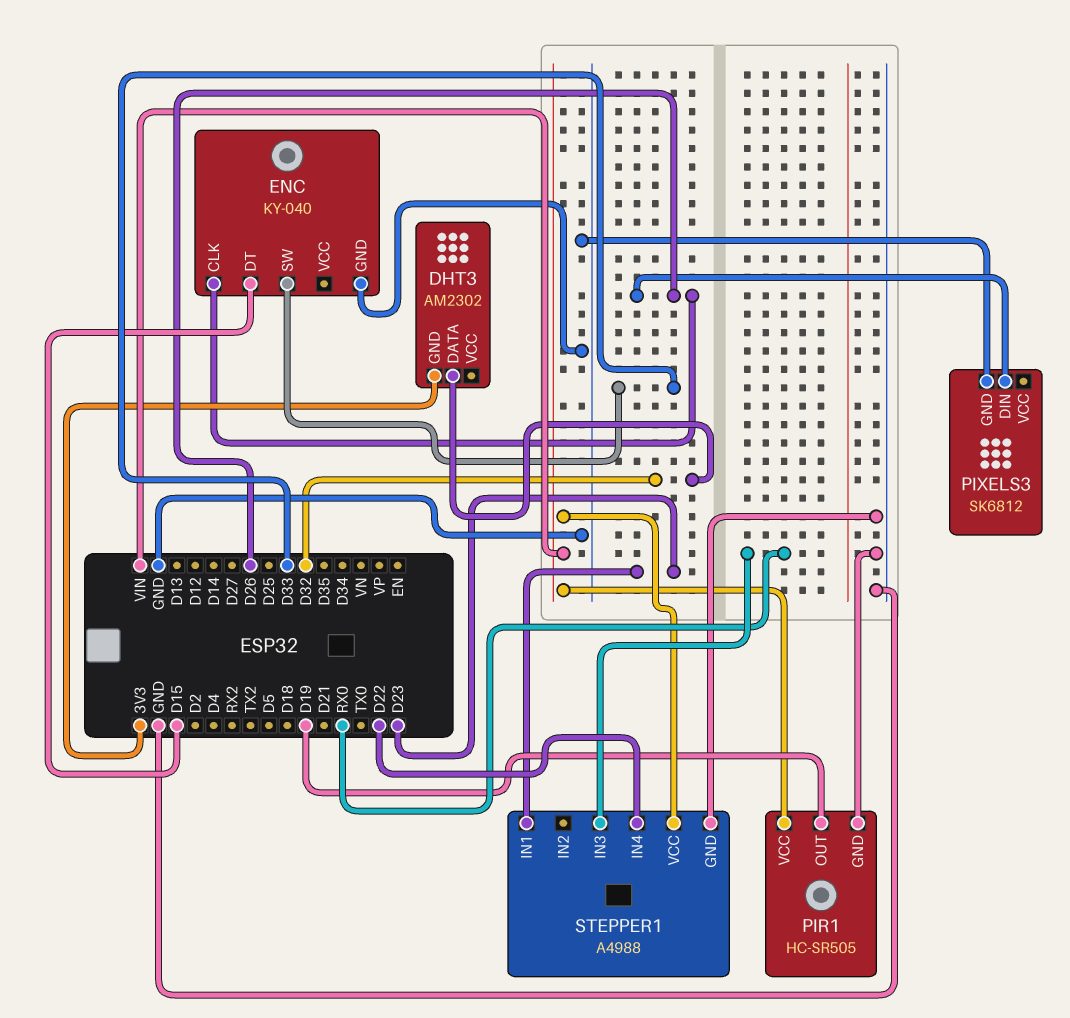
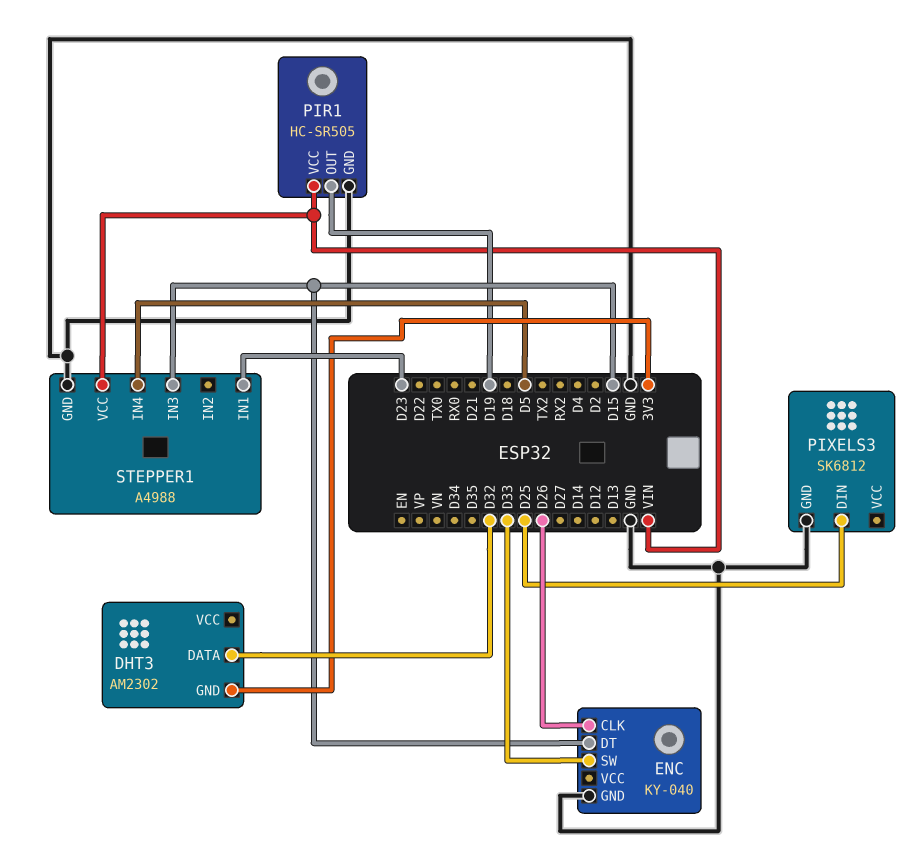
PIXELS3 pin DIN: D26 -> D25
STEPPER1 pin IN3: RX0 -> D15
STEPPER1 pin IN4: D22 -> D5

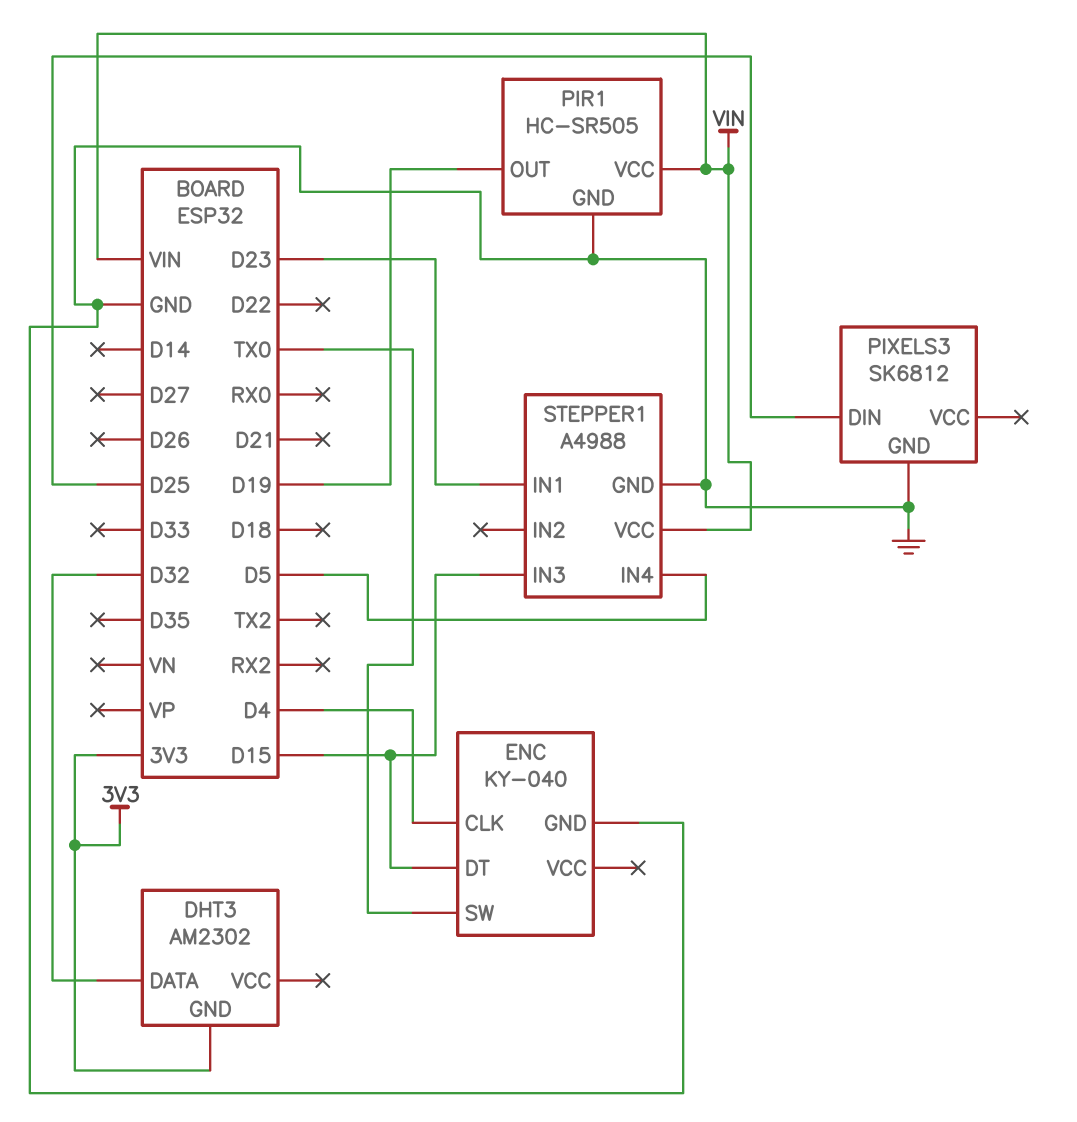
ENC pin CLK: D26 -> D4
ENC pin SW: D33 -> TX0

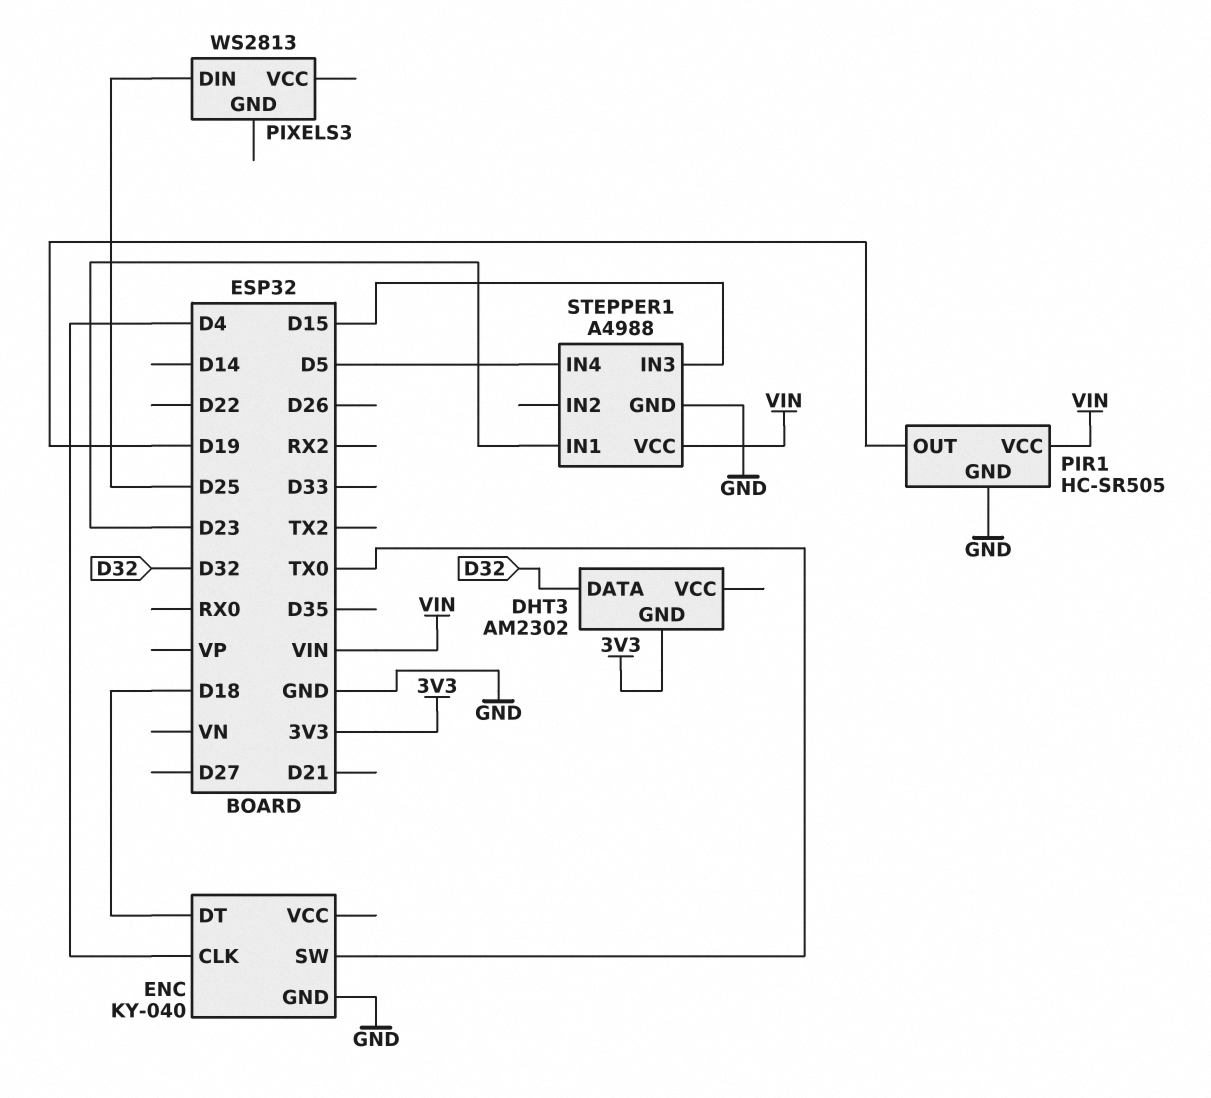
ENC pin DT: D15 -> D18
PIXELS3: SK6812 -> WS2813
PIXELS3 pin GND: GND -> none

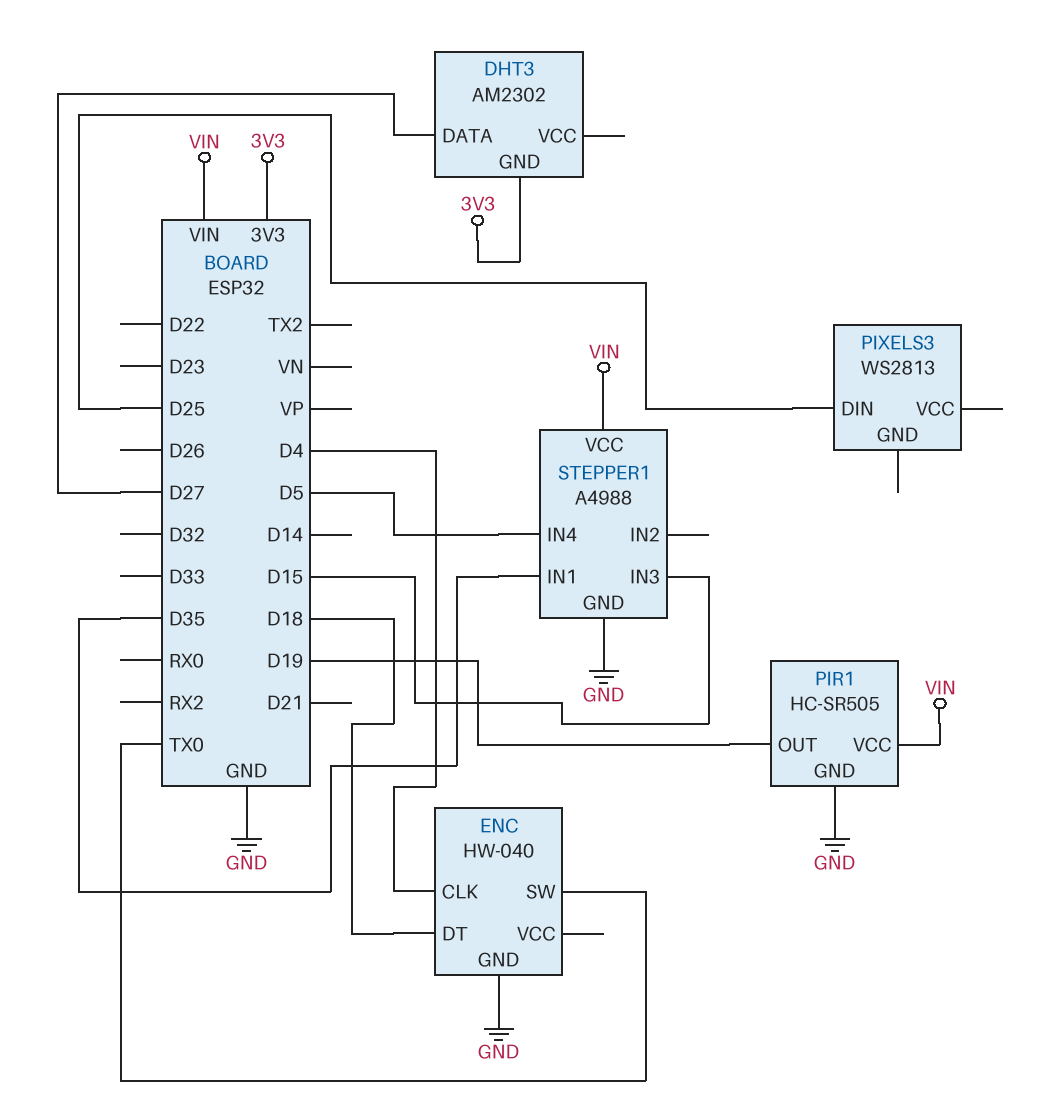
DHT3 pin DATA: D32 -> D27
ENC: KY-040 -> HW-040
STEPPER1 pin IN1: D23 -> D35

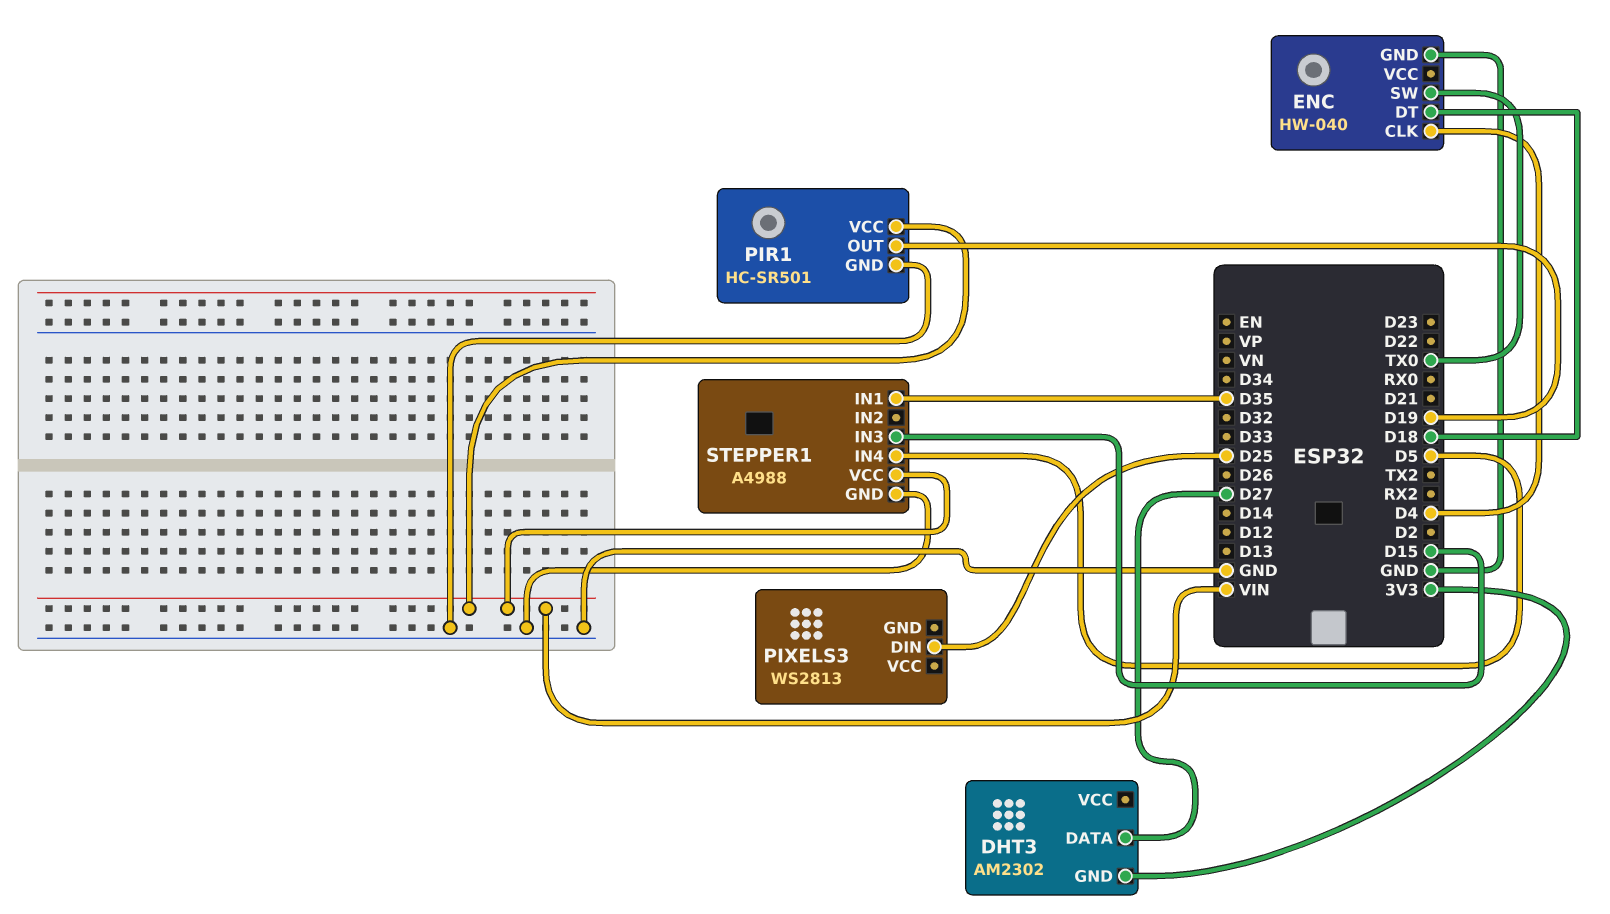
PIR1: HC-SR505 -> HC-SR501

